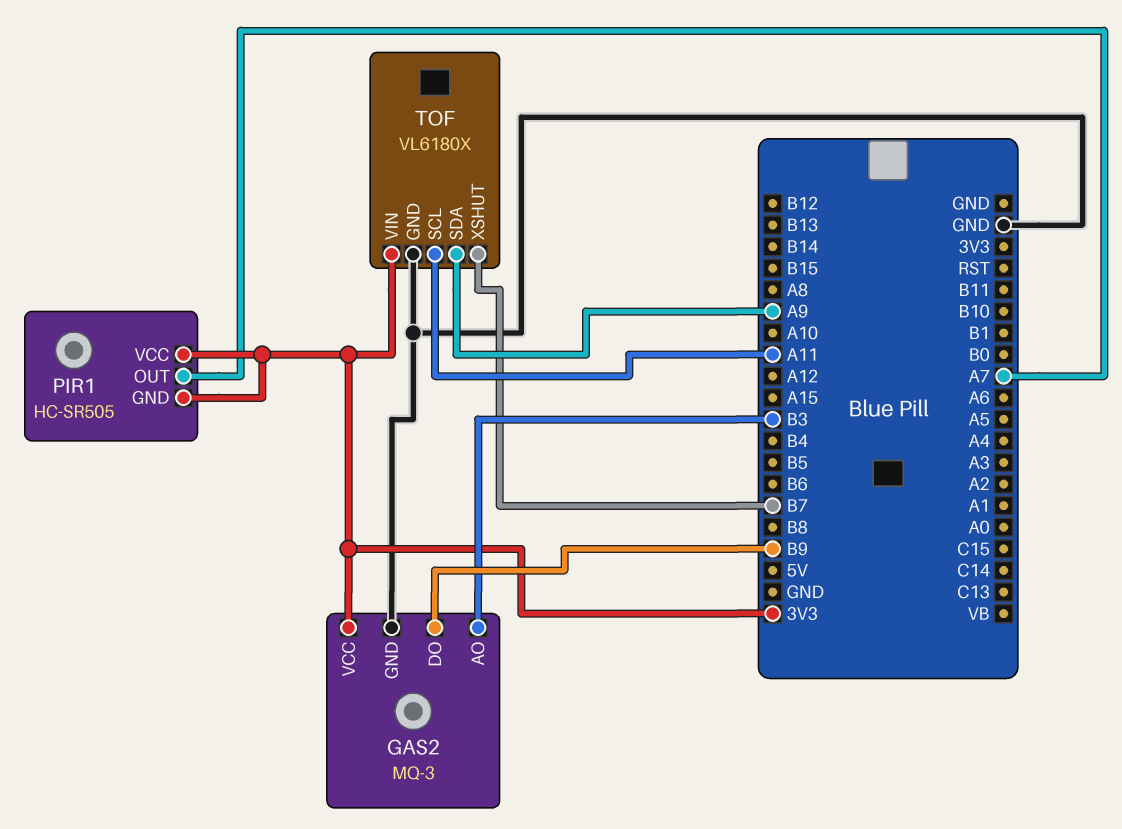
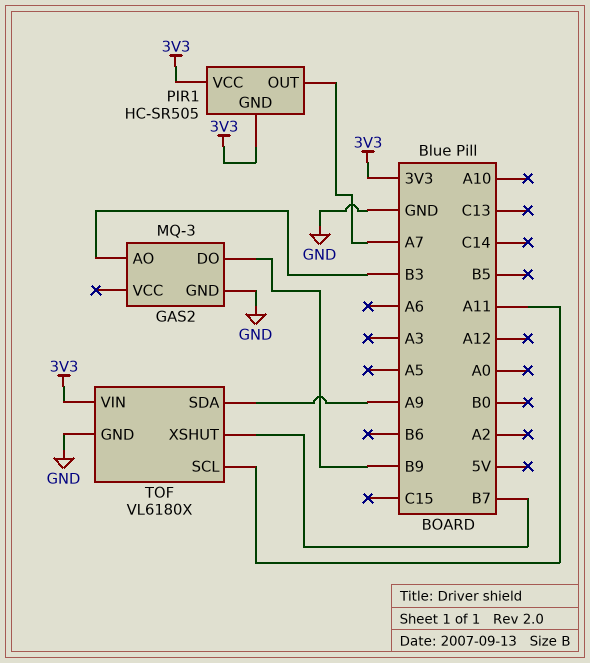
GAS2 pin VCC: 3V3 -> none

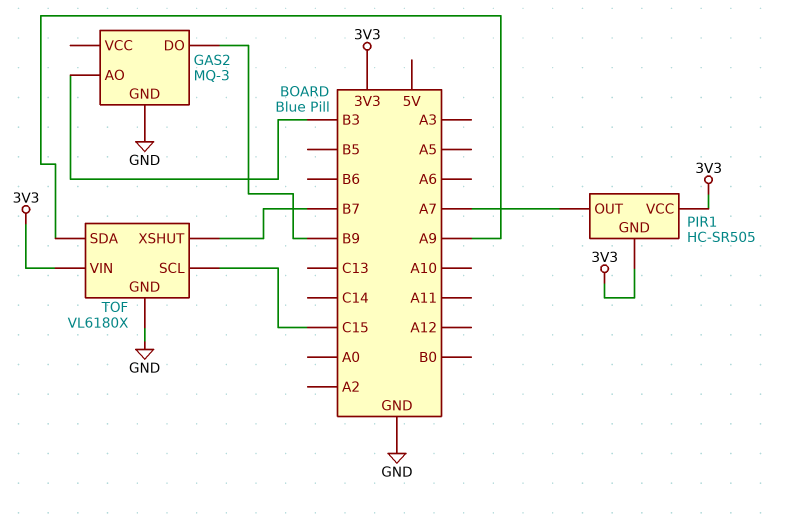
TOF pin SCL: A11 -> C15

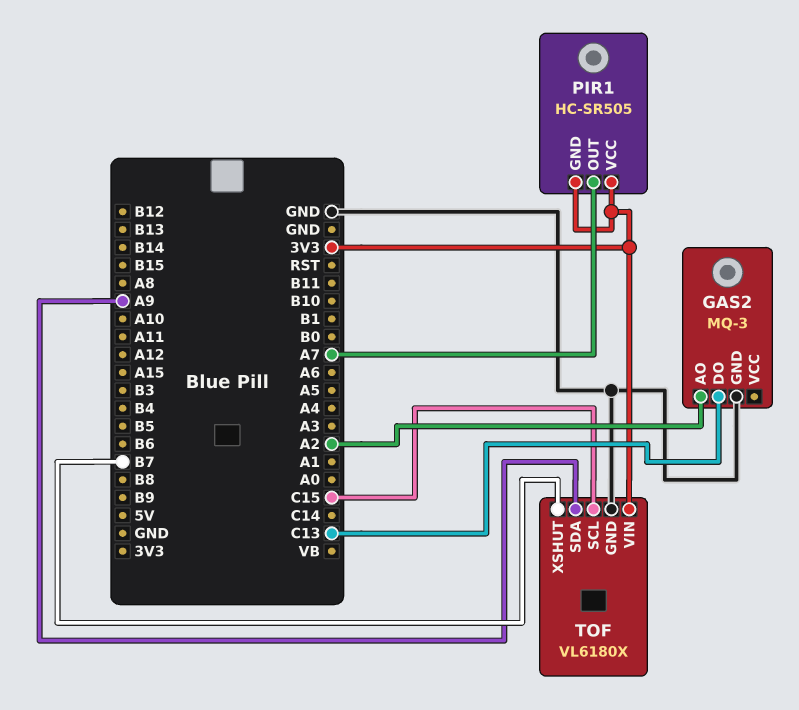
GAS2 pin AO: B3 -> A2
GAS2 pin DO: B9 -> C13

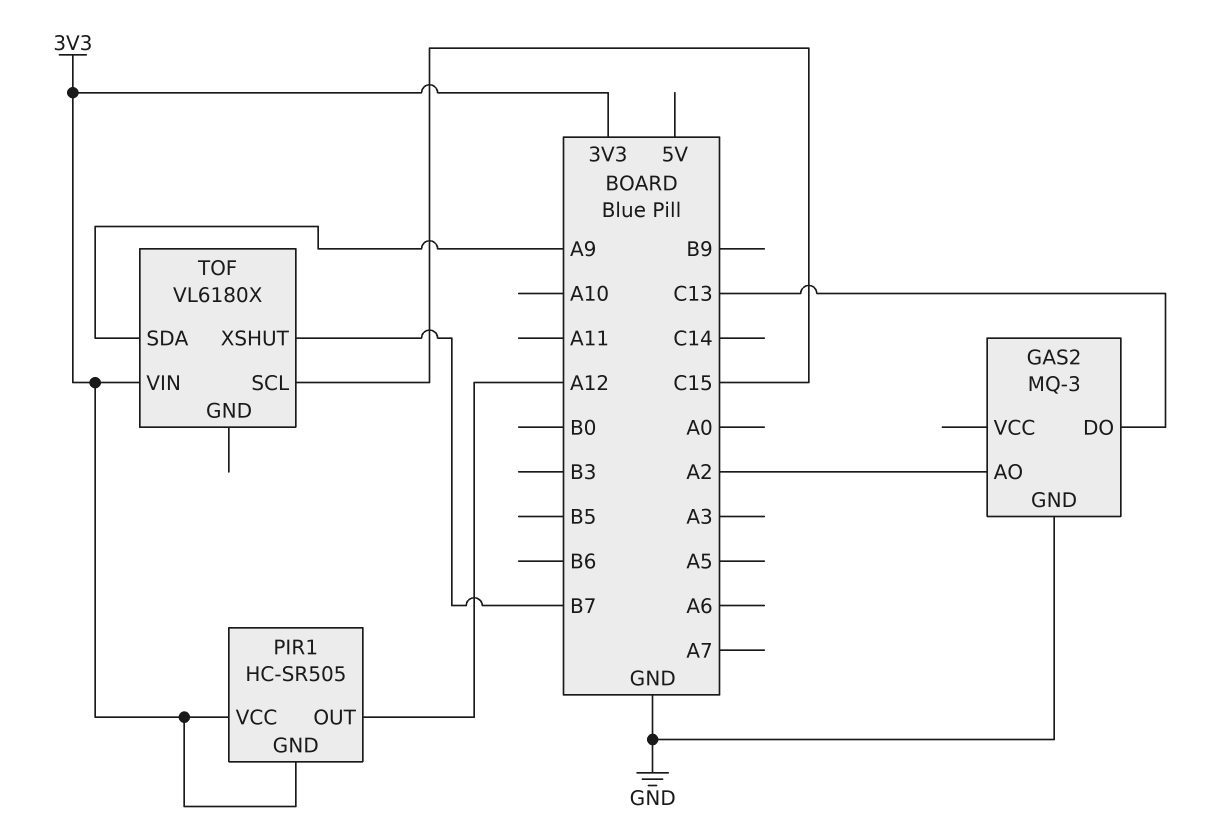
PIR1 pin OUT: A7 -> A12
TOF pin GND: GND -> none

